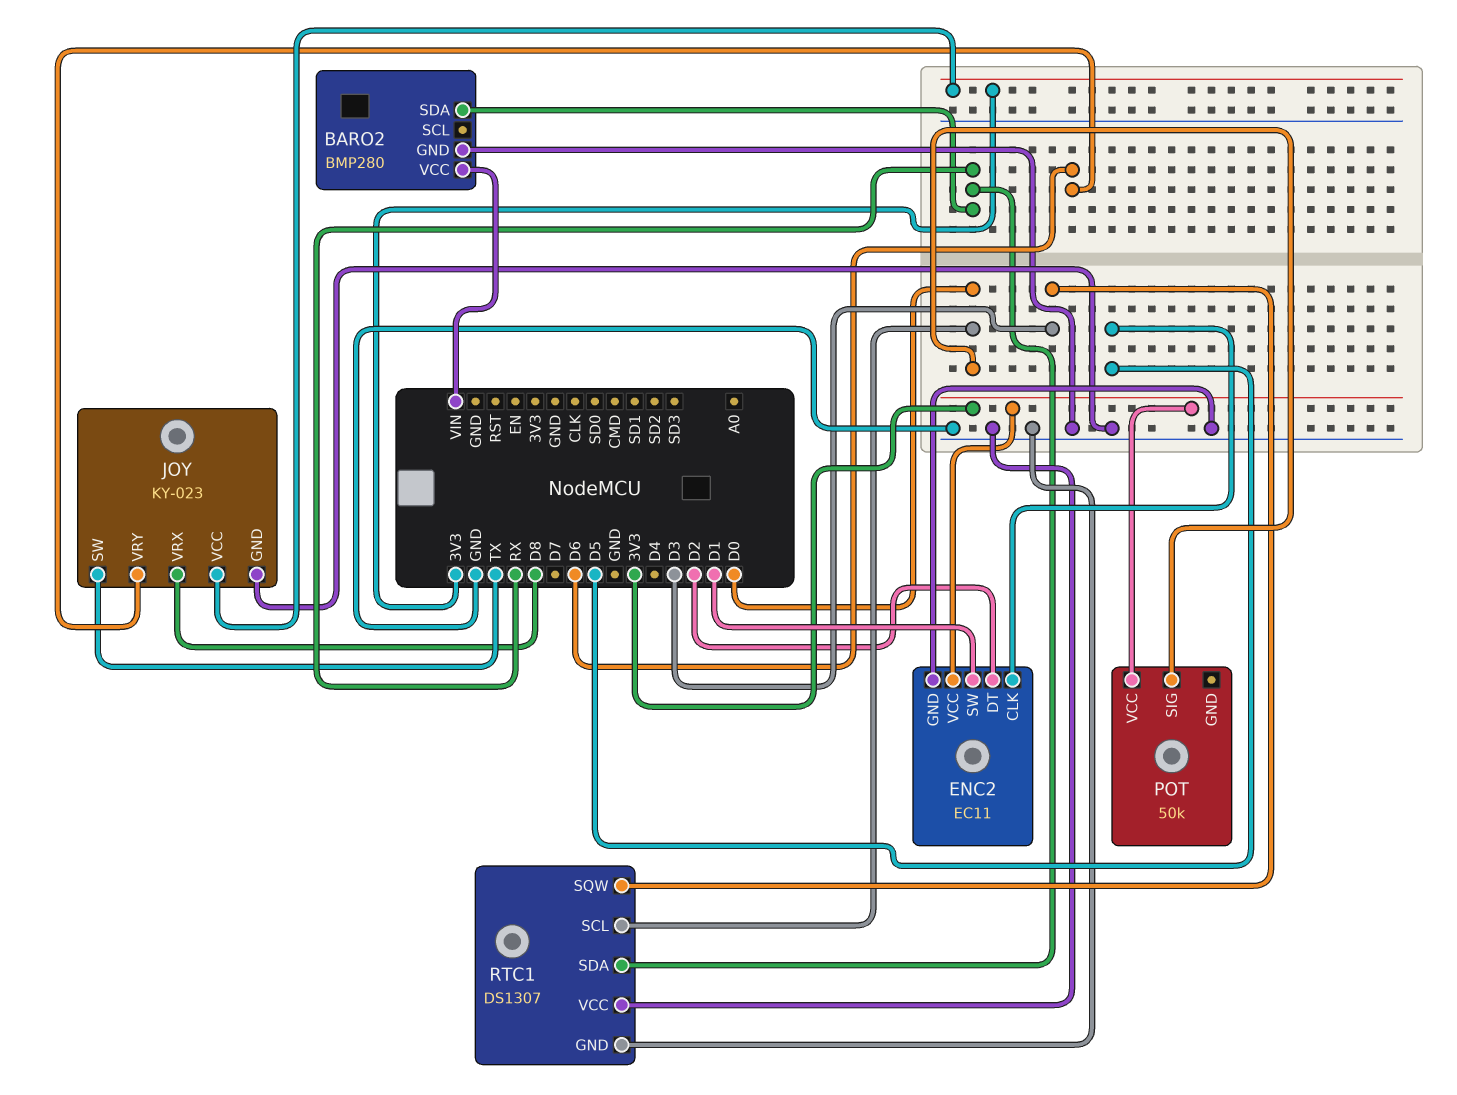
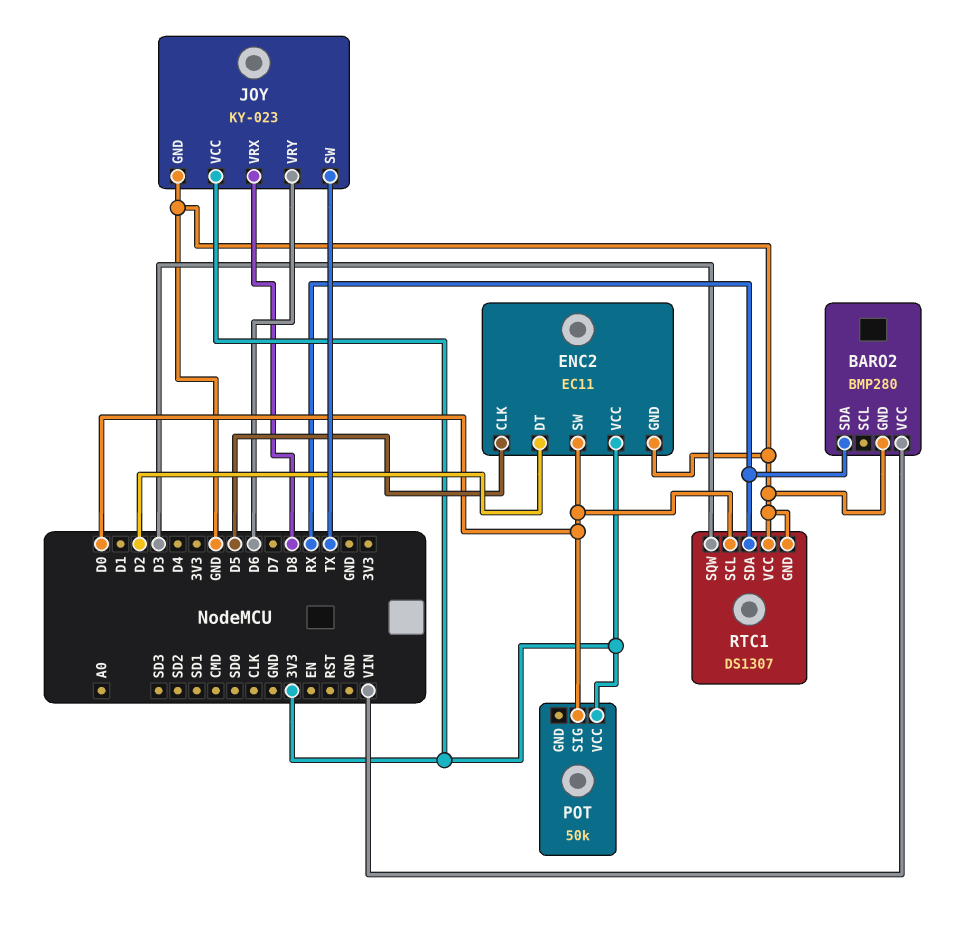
ENC2 pin SW: D1 -> D0

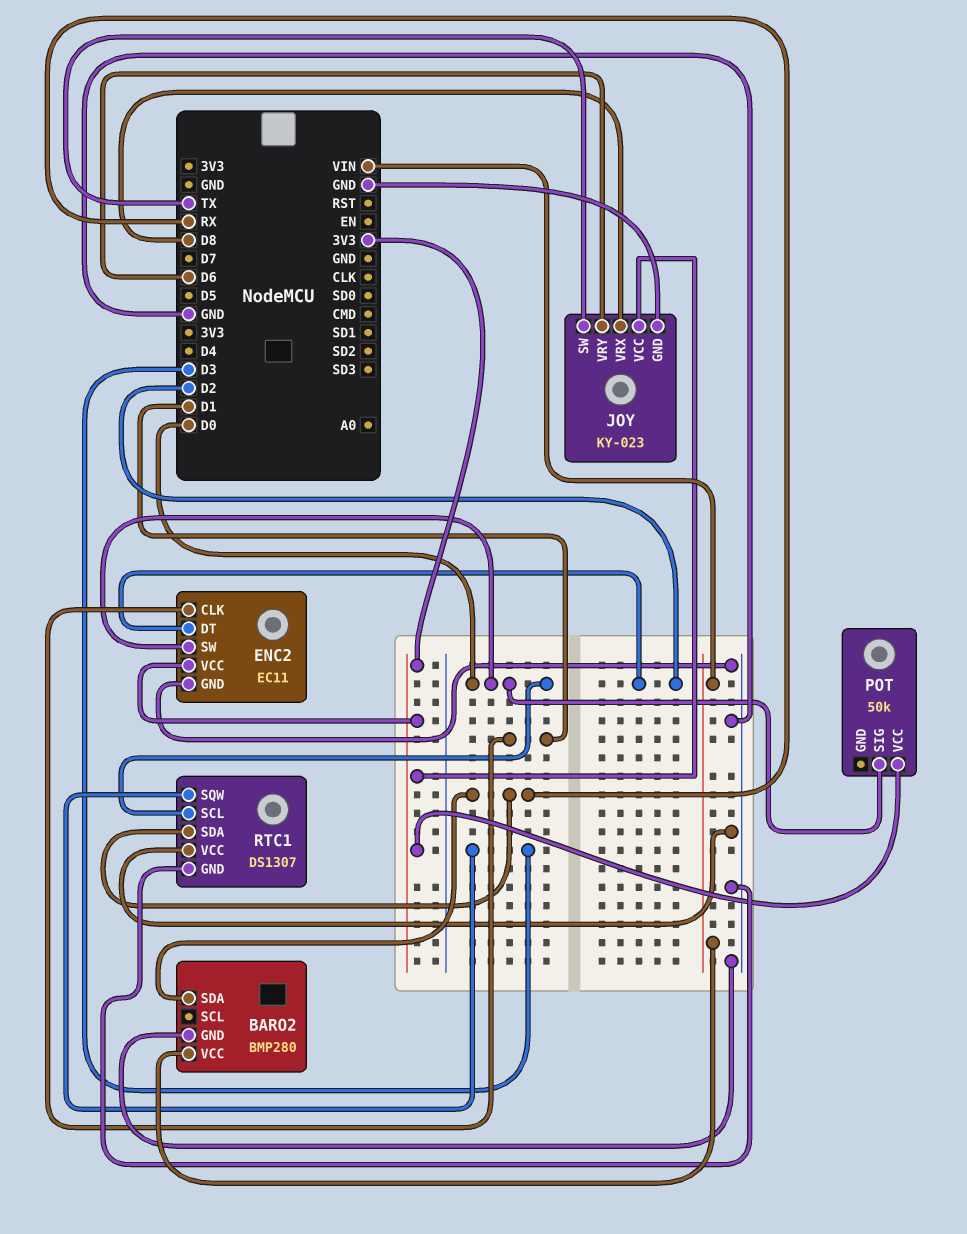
ENC2 pin CLK: D5 -> D1

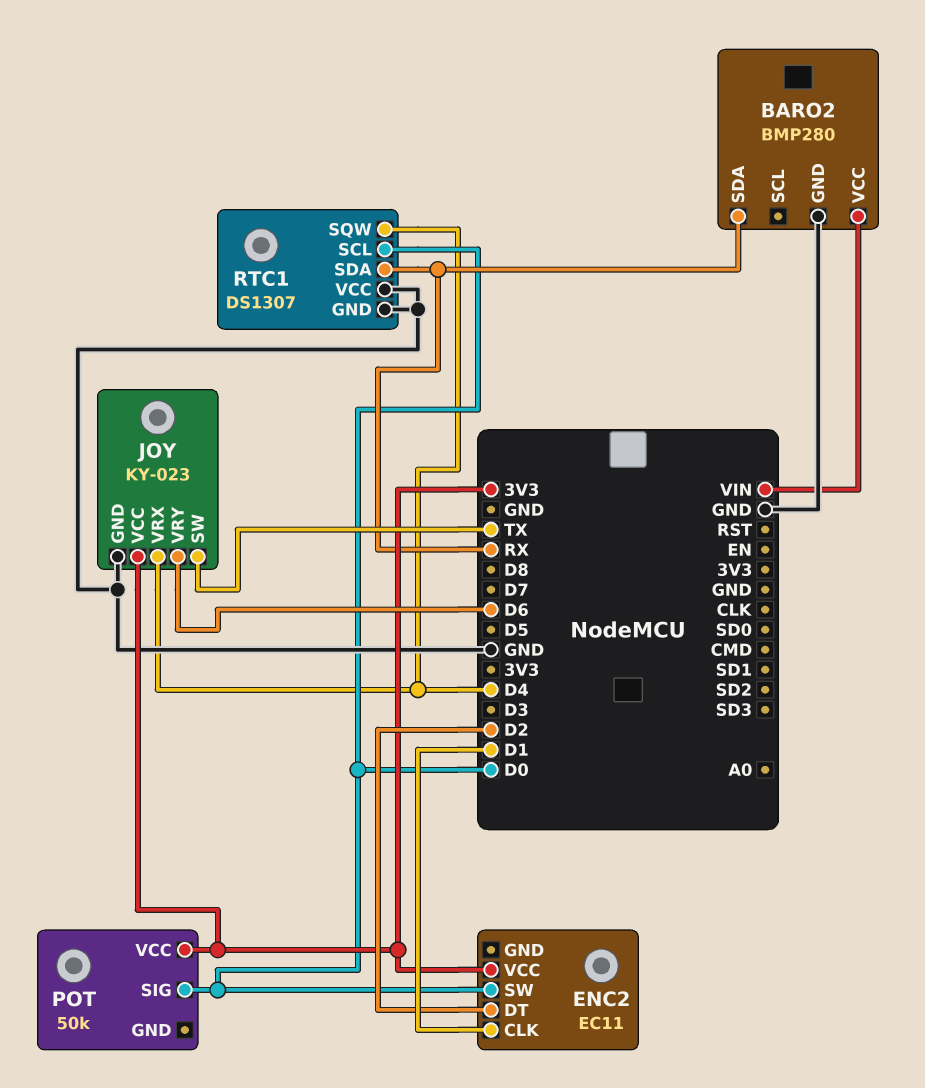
ENC2 pin GND: GND -> none
JOY pin VRX: D8 -> D4
RTC1 pin SQW: D3 -> D4

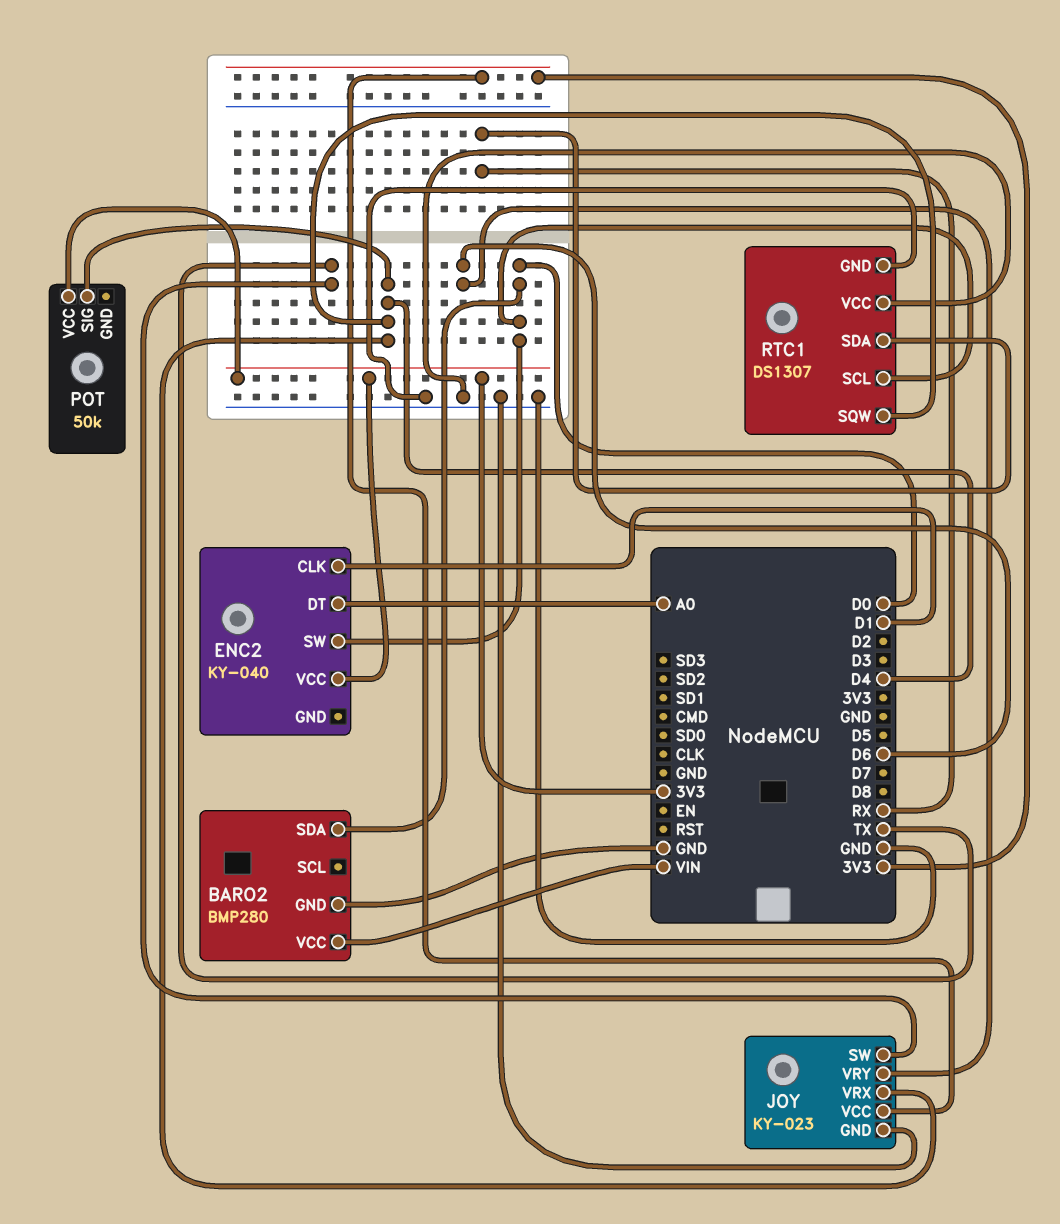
BARO2 pin SDA: RX -> D0
ENC2: EC11 -> KY-040
ENC2 pin DT: D2 -> A0
POT pin SIG: D0 -> D4

